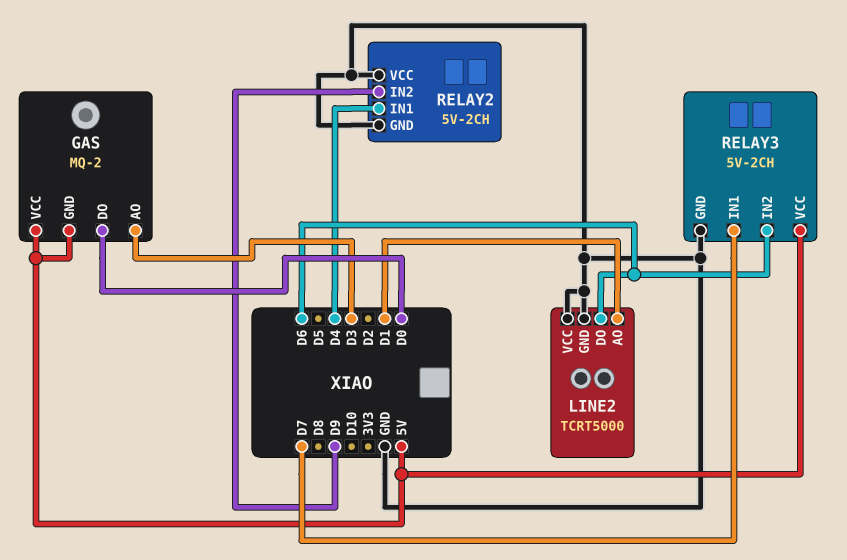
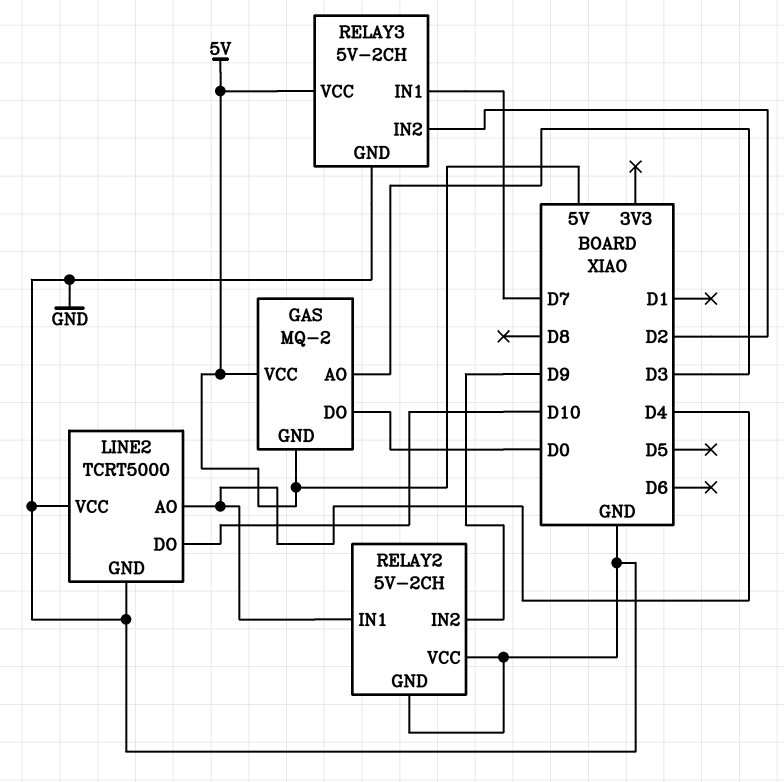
LINE2 pin AO: D1 -> D4
LINE2 pin DO: D6 -> D10
RELAY3 pin IN2: D6 -> D2

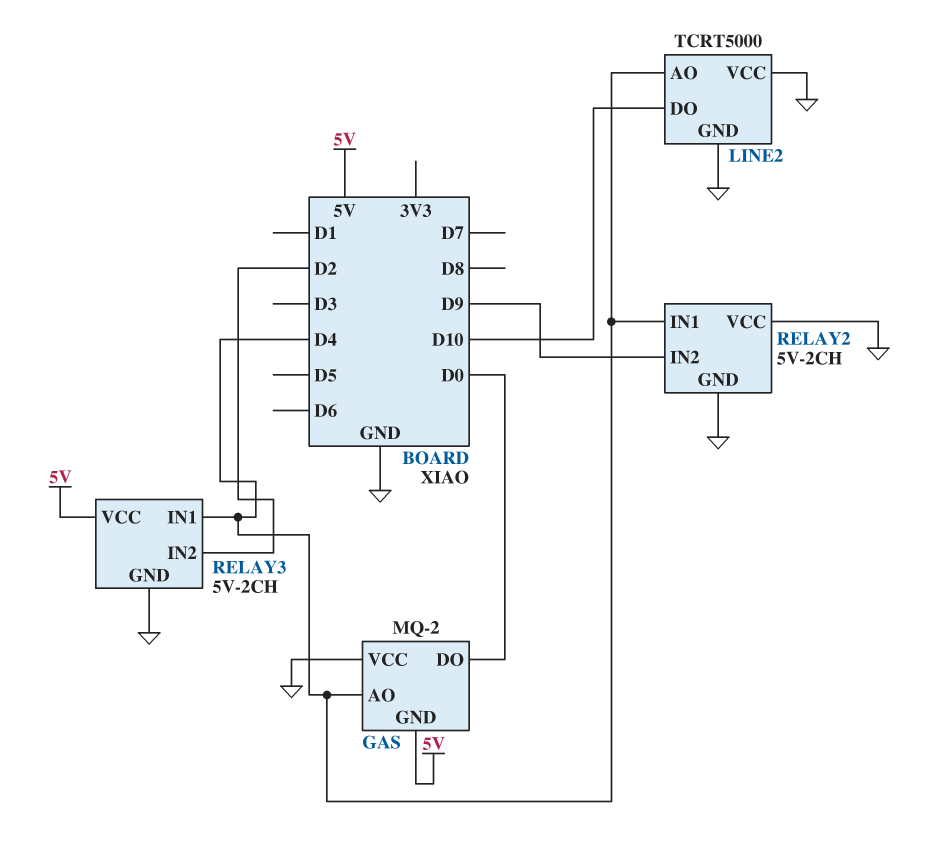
GAS pin AO: D3 -> D4
GAS pin VCC: 5V -> GND
RELAY3 pin IN1: D7 -> D4

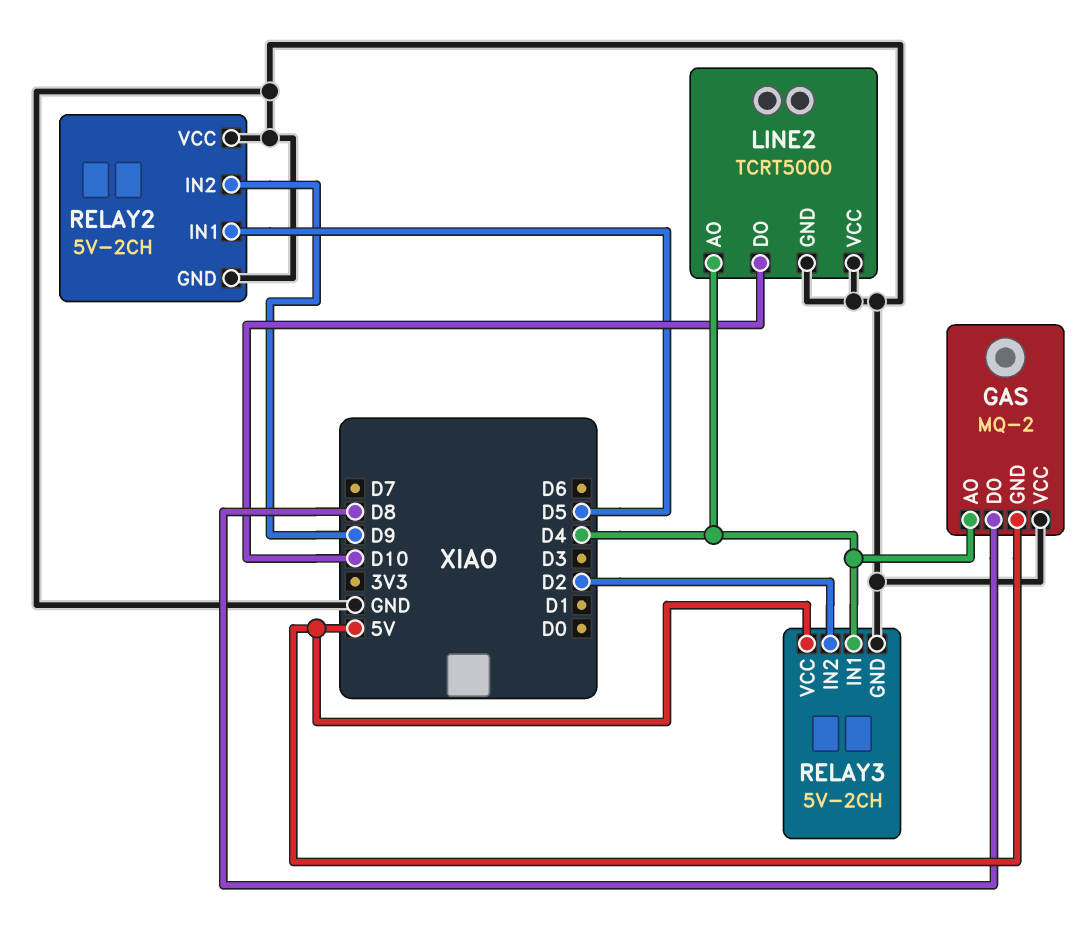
GAS pin DO: D0 -> D8
RELAY2 pin IN1: D4 -> D5

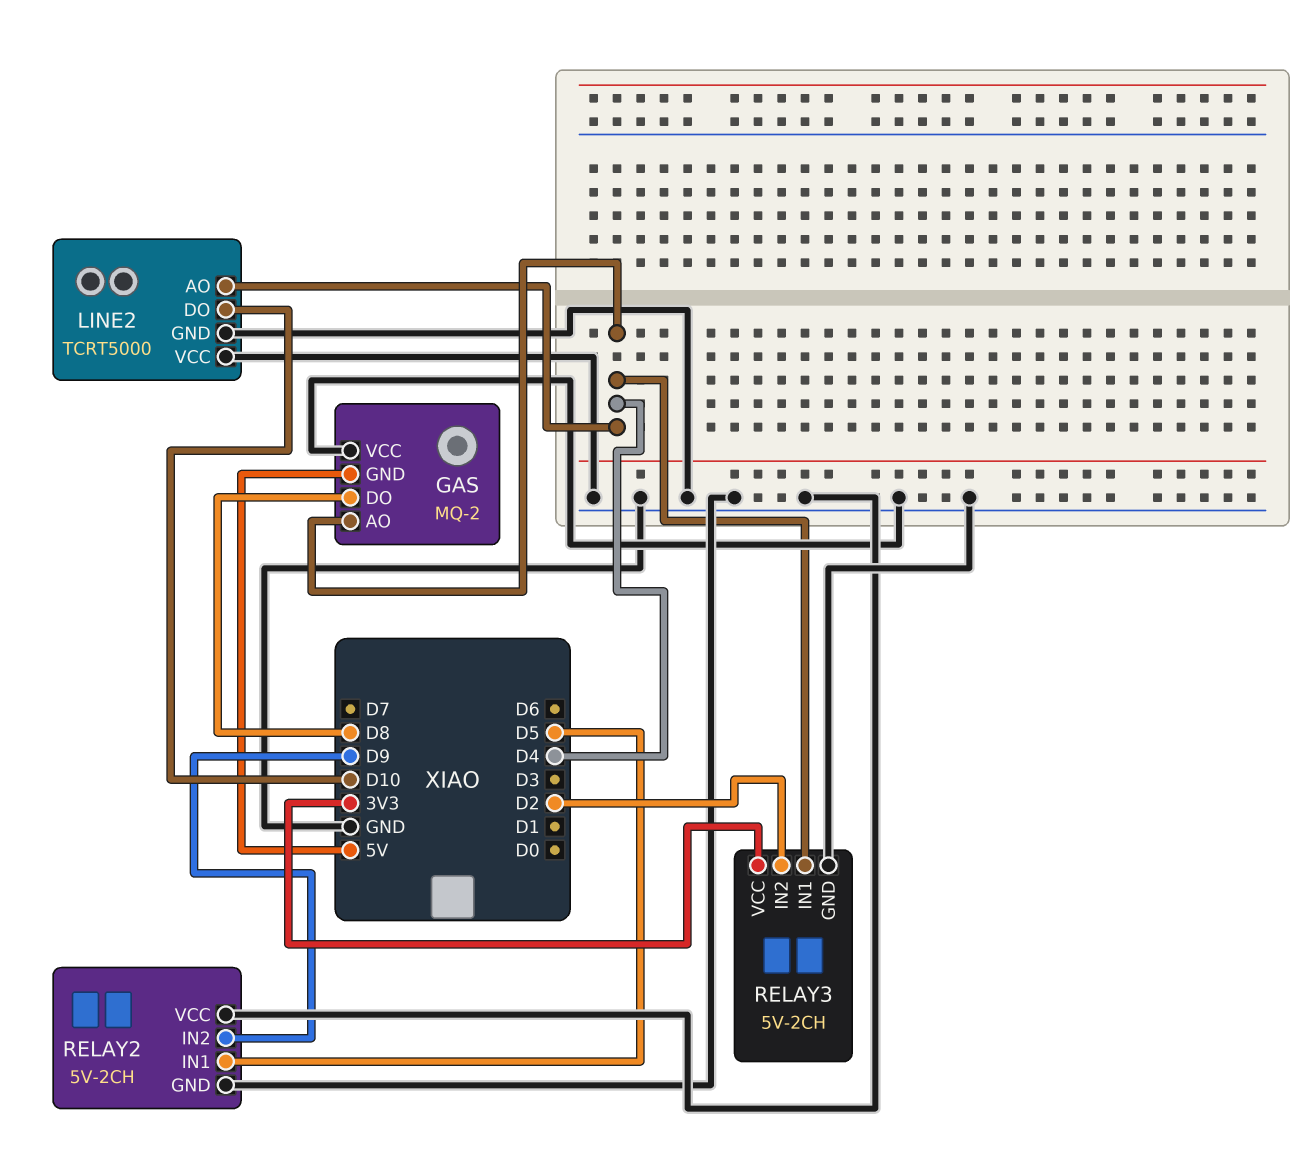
RELAY3 pin VCC: 5V -> 3V3

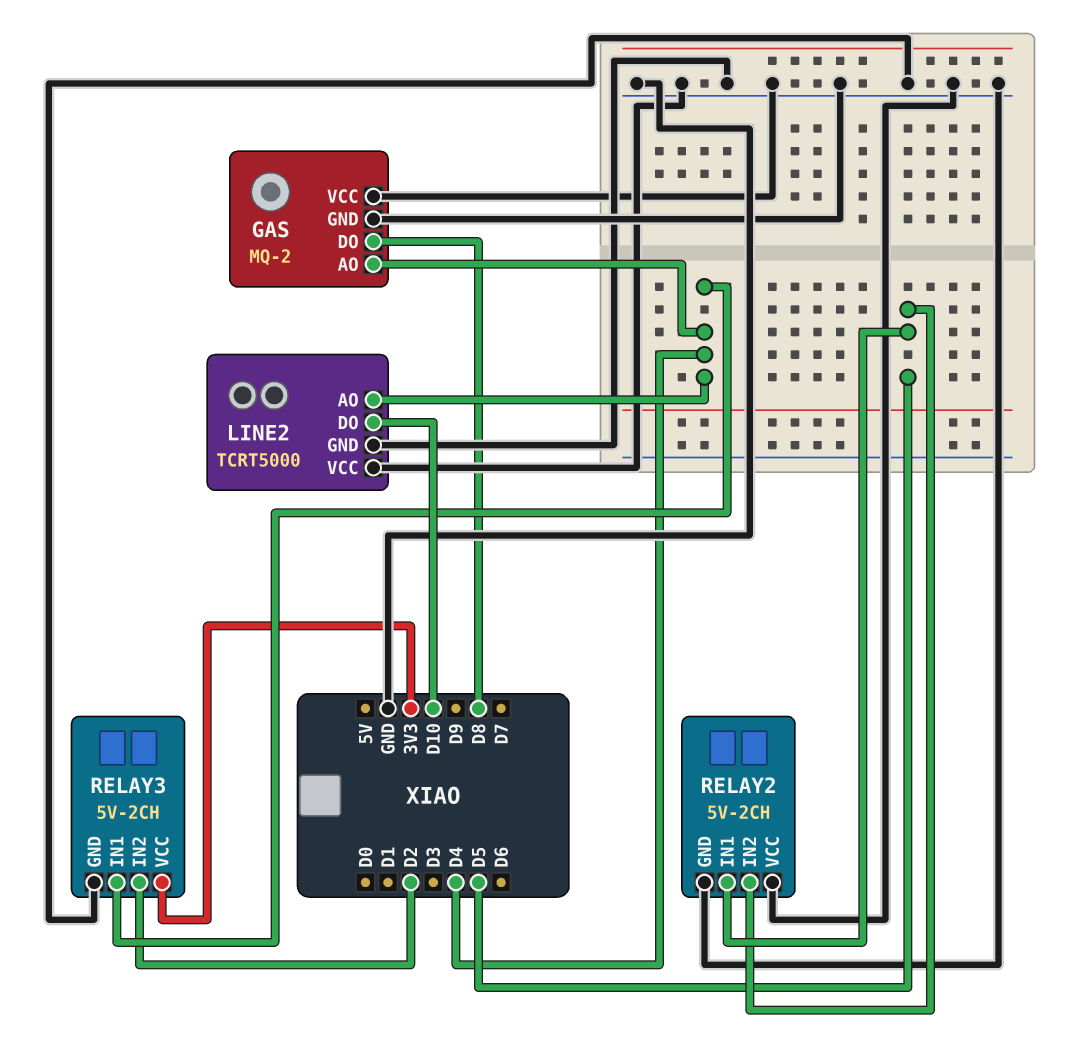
GAS pin GND: 5V -> GND
RELAY2 pin IN2: D9 -> D5

